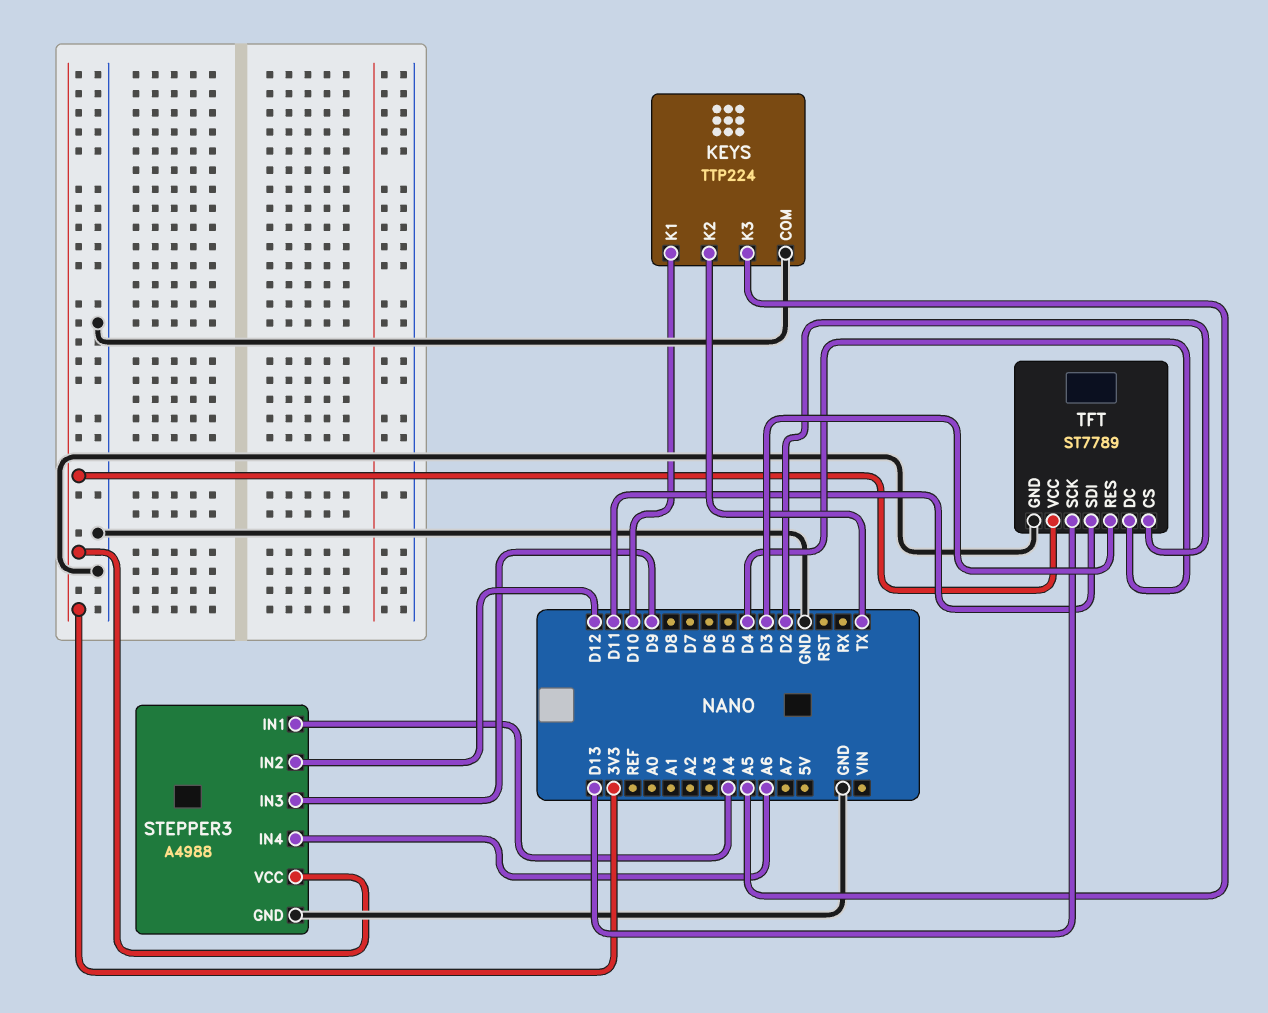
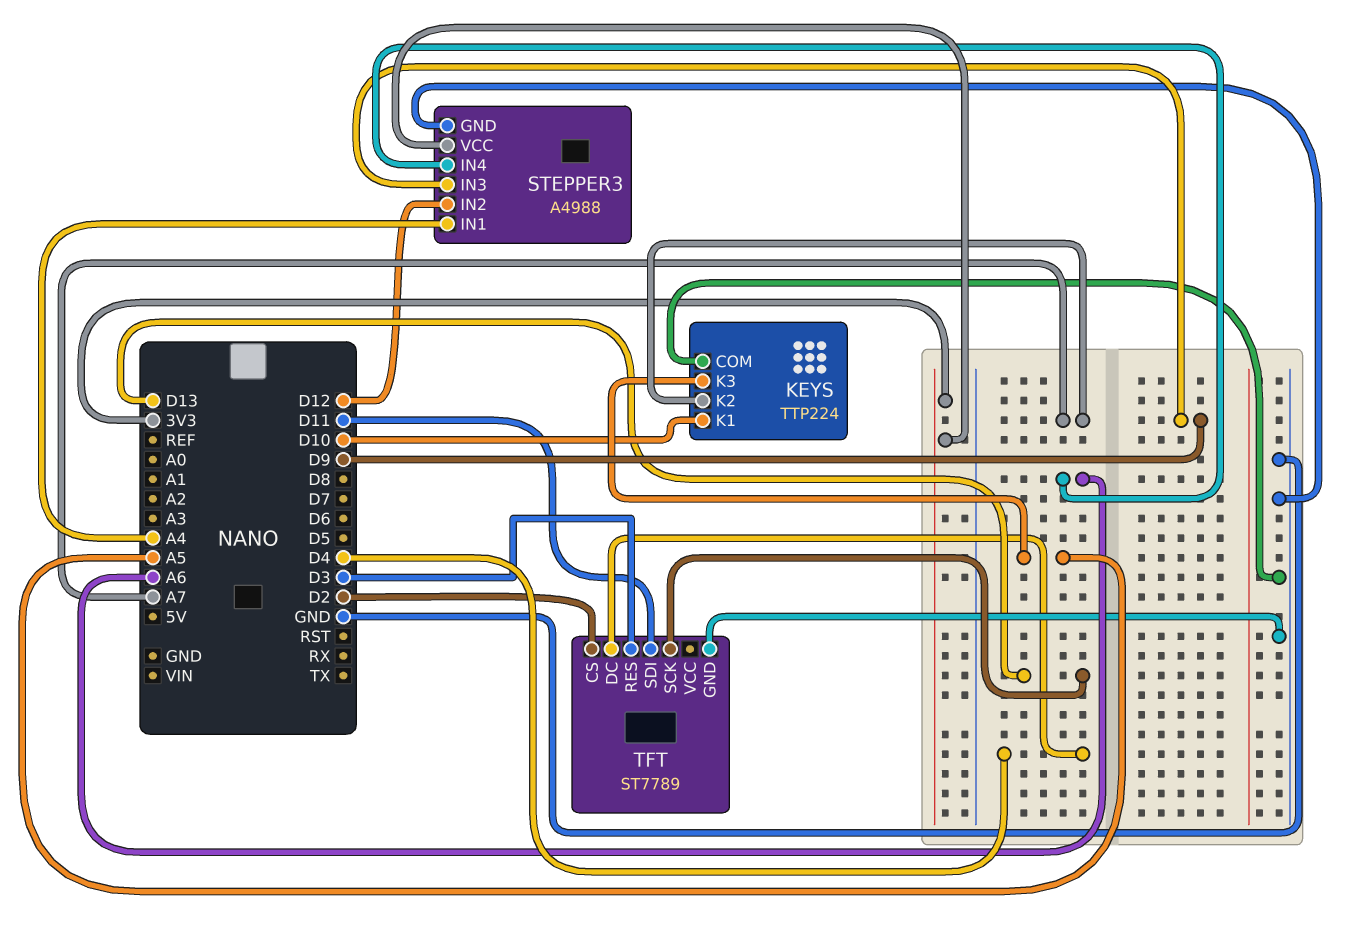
KEYS pin K2: TX -> A7
TFT pin VCC: 3V3 -> none

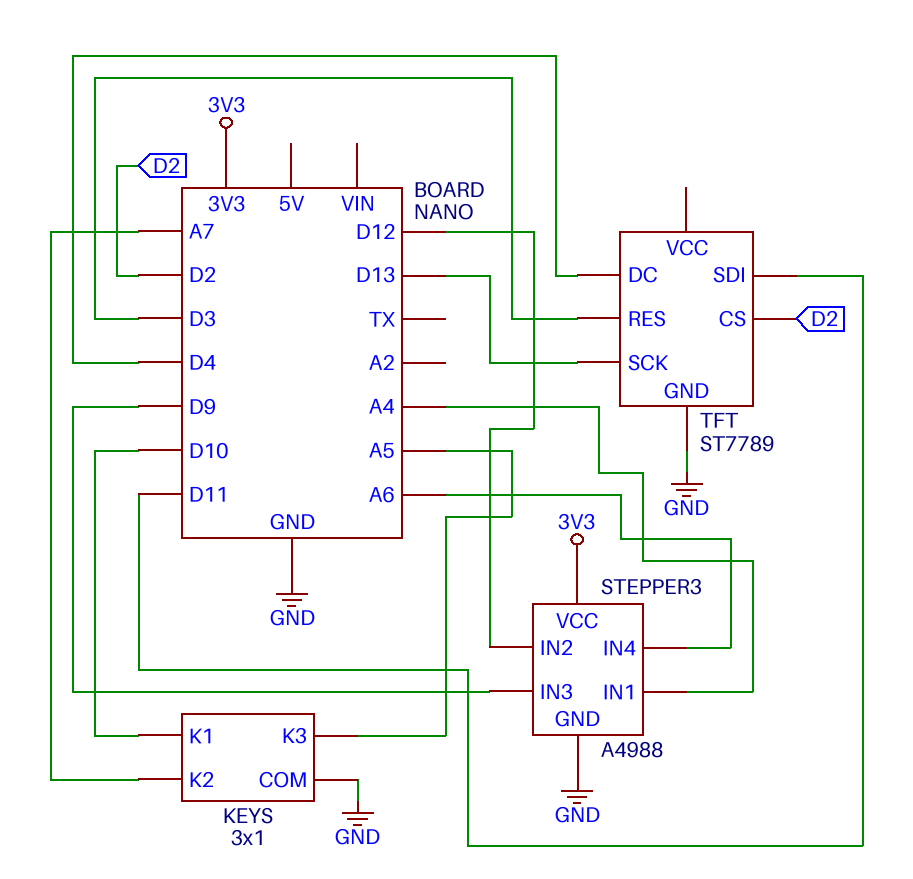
KEYS: TTP224 -> 3x1

